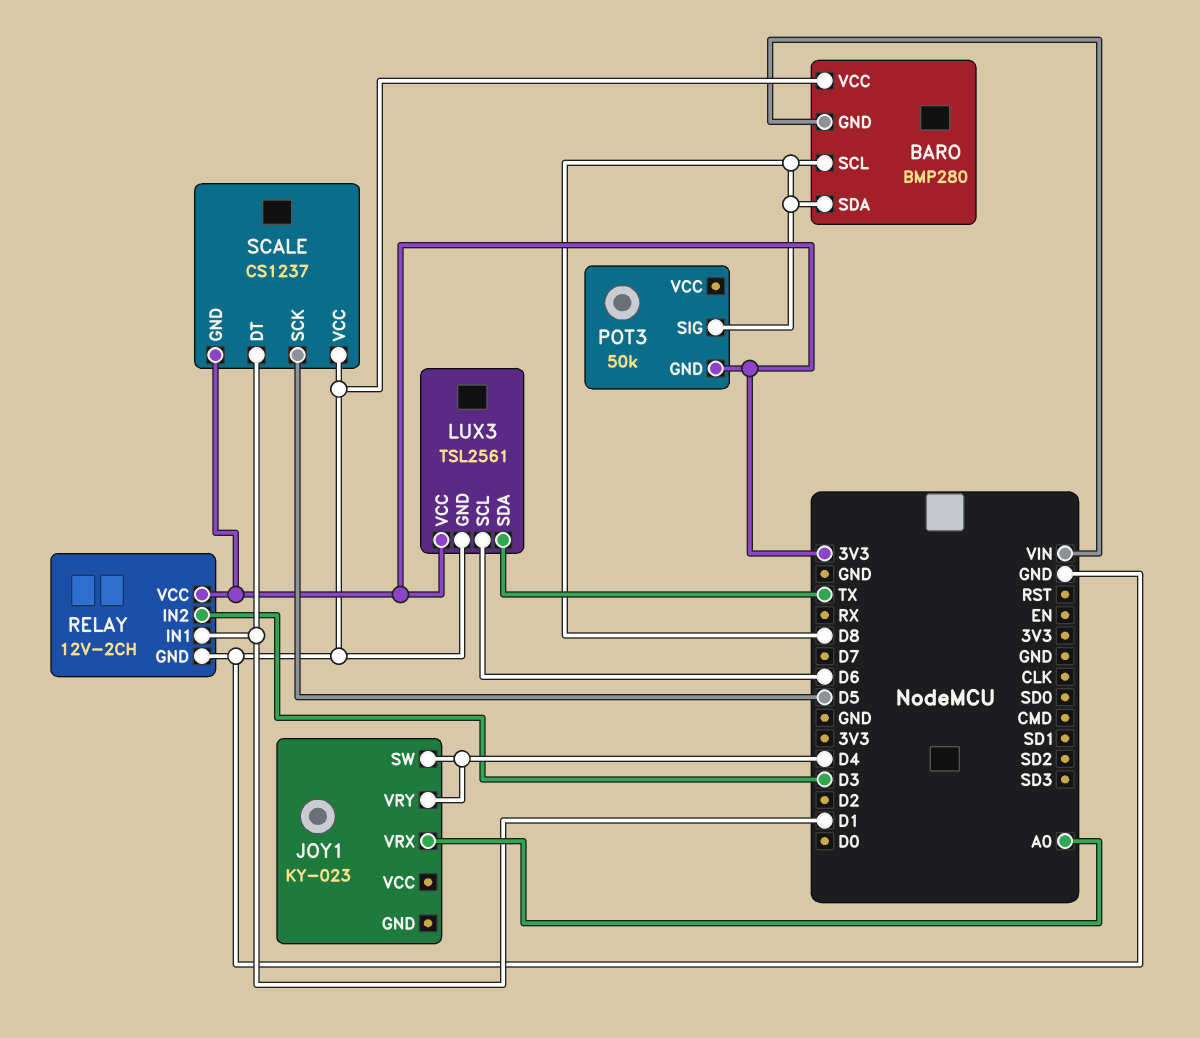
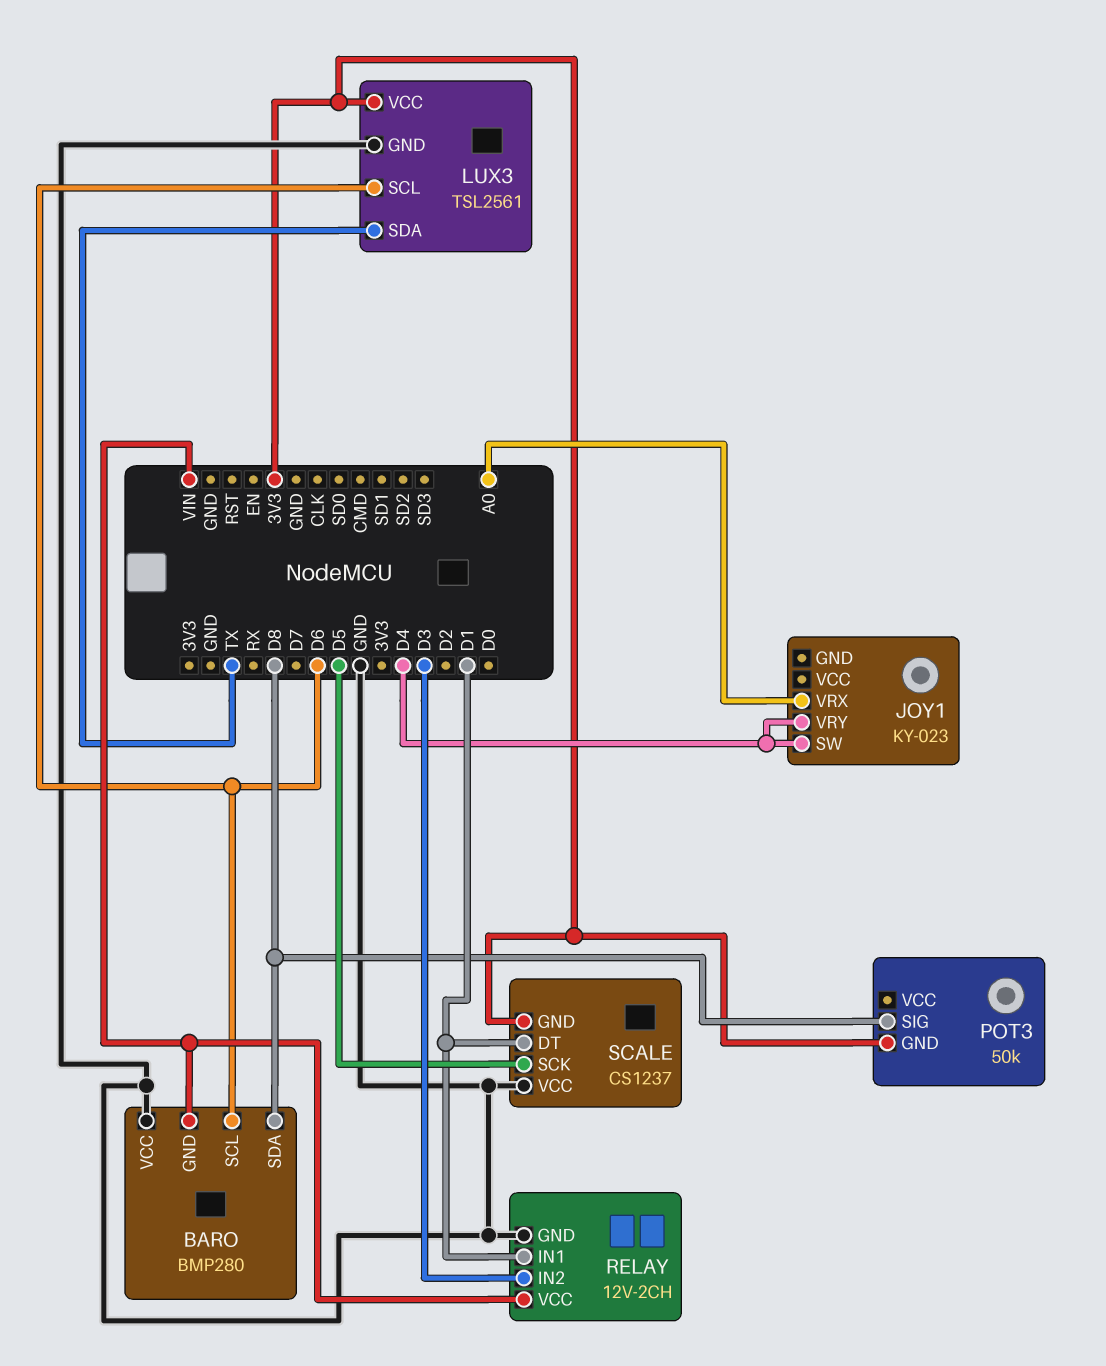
BARO pin SCL: D8 -> D6
RELAY pin VCC: 3V3 -> VIN

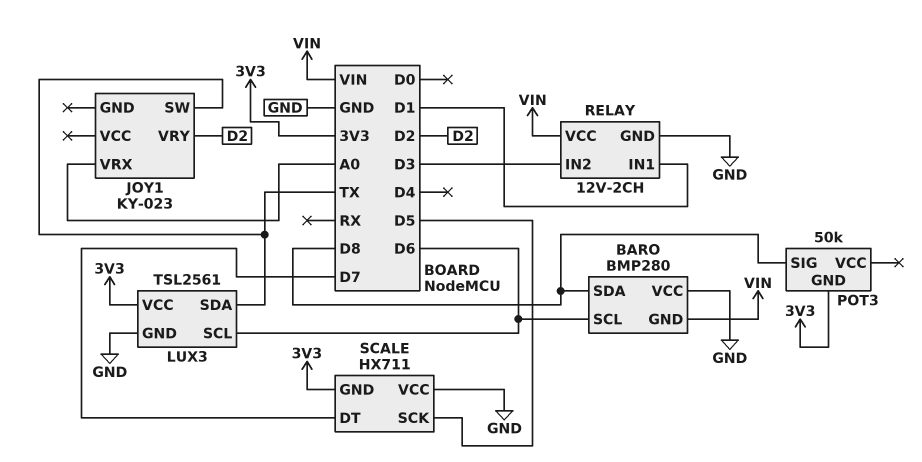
JOY1 pin SW: D4 -> TX
JOY1 pin VRY: D4 -> D2
SCALE: CS1237 -> HX711
SCALE pin DT: D1 -> D7

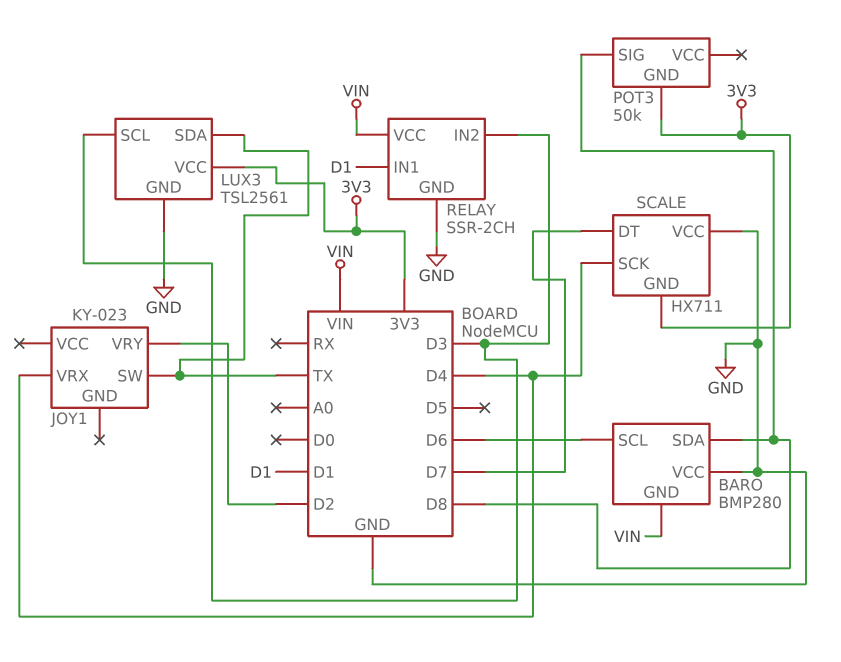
JOY1 pin VRX: A0 -> D4
LUX3 pin SCL: D6 -> D3
RELAY: 12V-2CH -> SSR-2CH
SCALE pin SCK: D5 -> D4

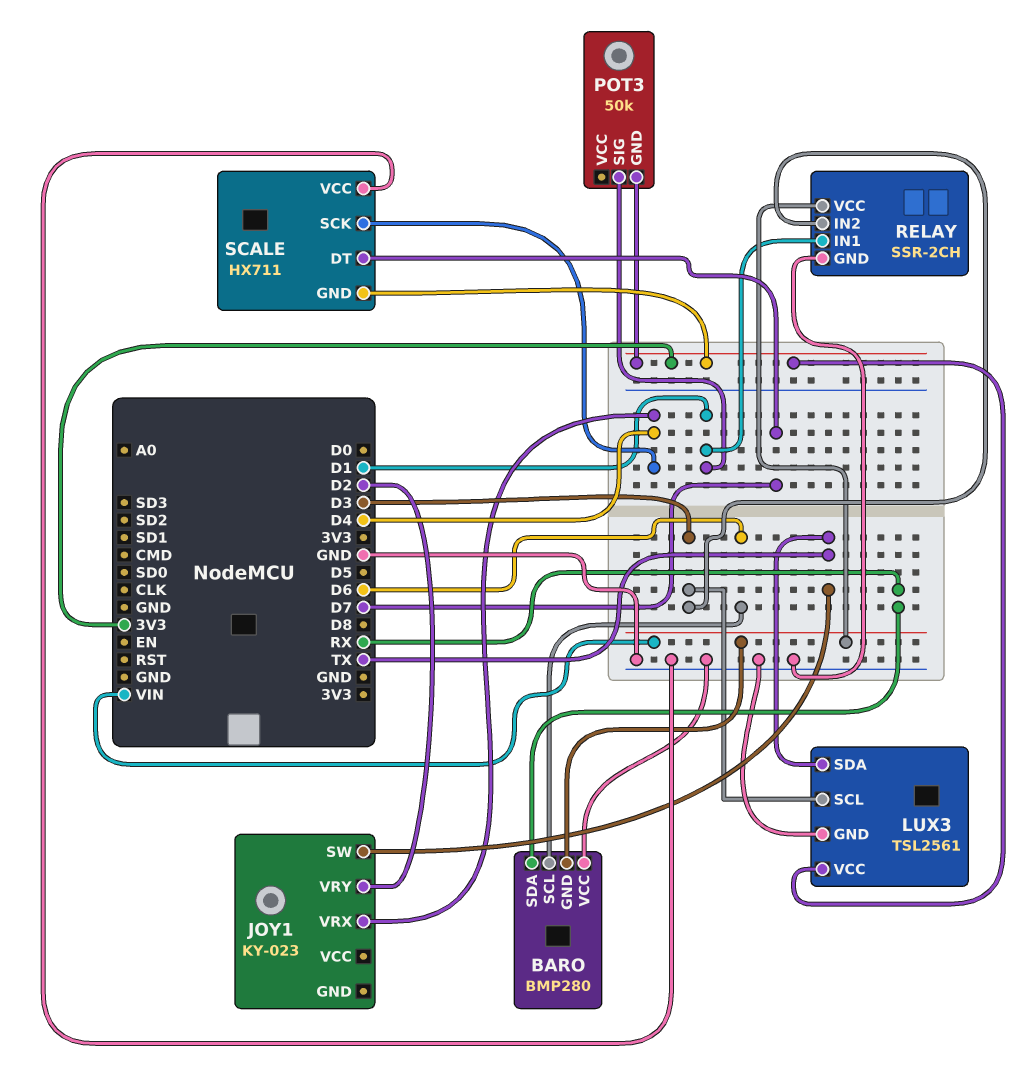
BARO pin SDA: D8 -> RX
POT3 pin SIG: D8 -> D1

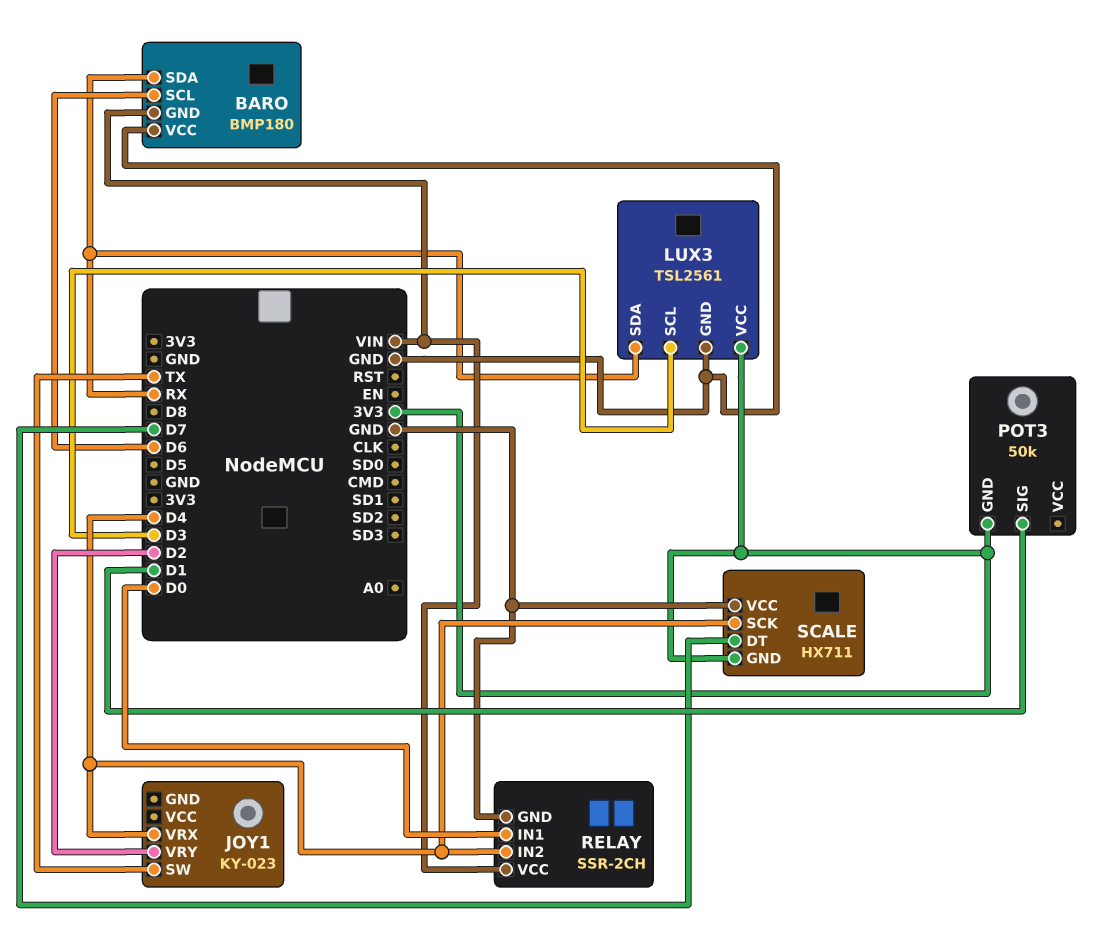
BARO: BMP280 -> BMP180
LUX3 pin SDA: TX -> RX
RELAY pin IN1: D1 -> D0
RELAY pin IN2: D3 -> D4

